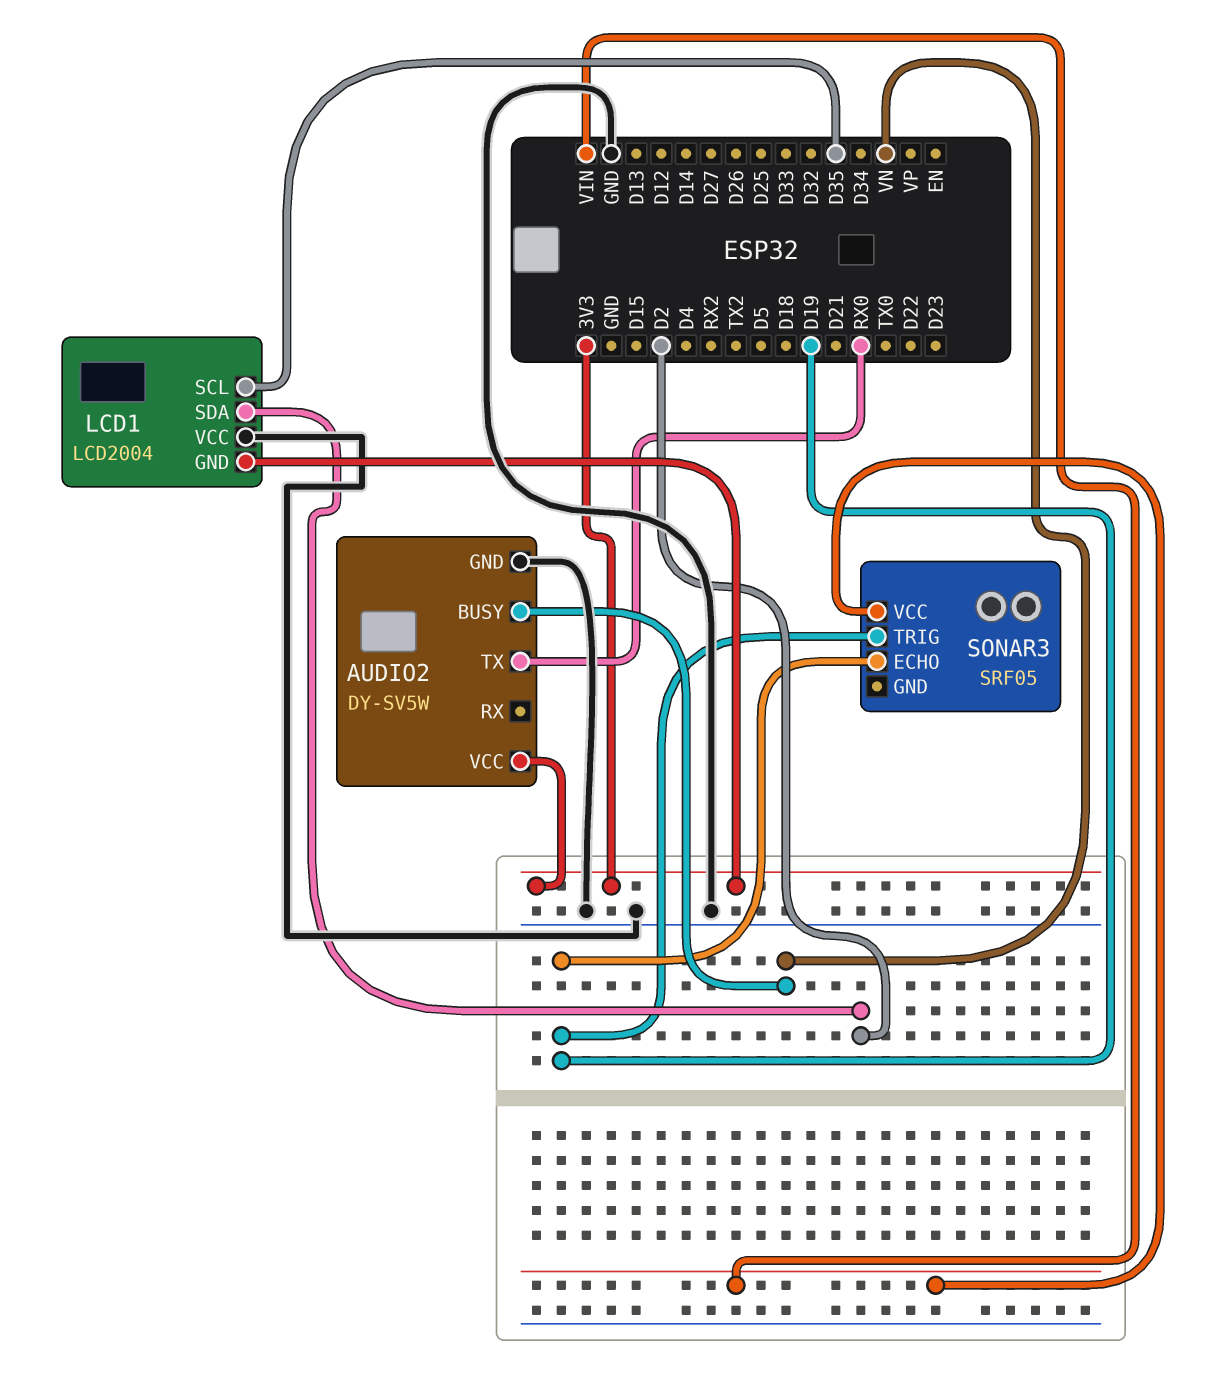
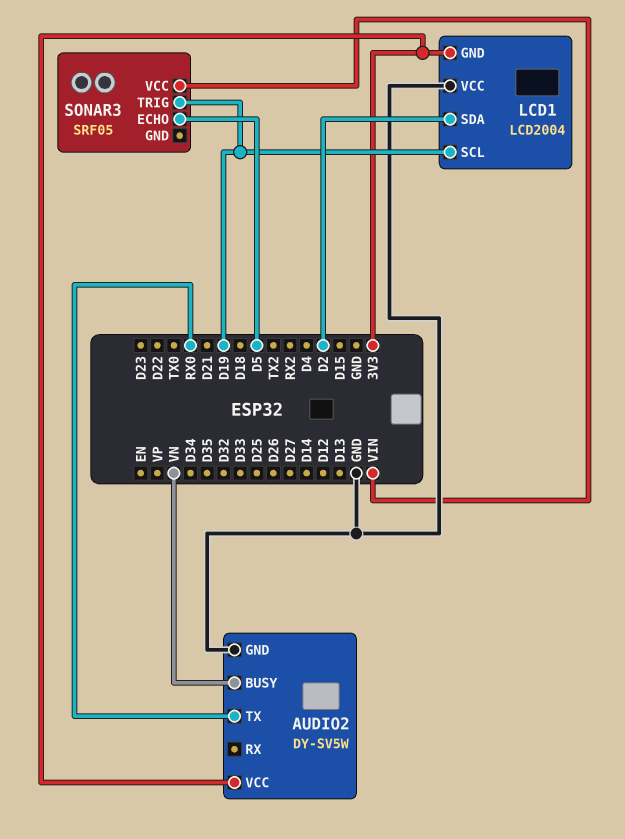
LCD1 pin SCL: D35 -> D19
SONAR3 pin ECHO: D19 -> D5

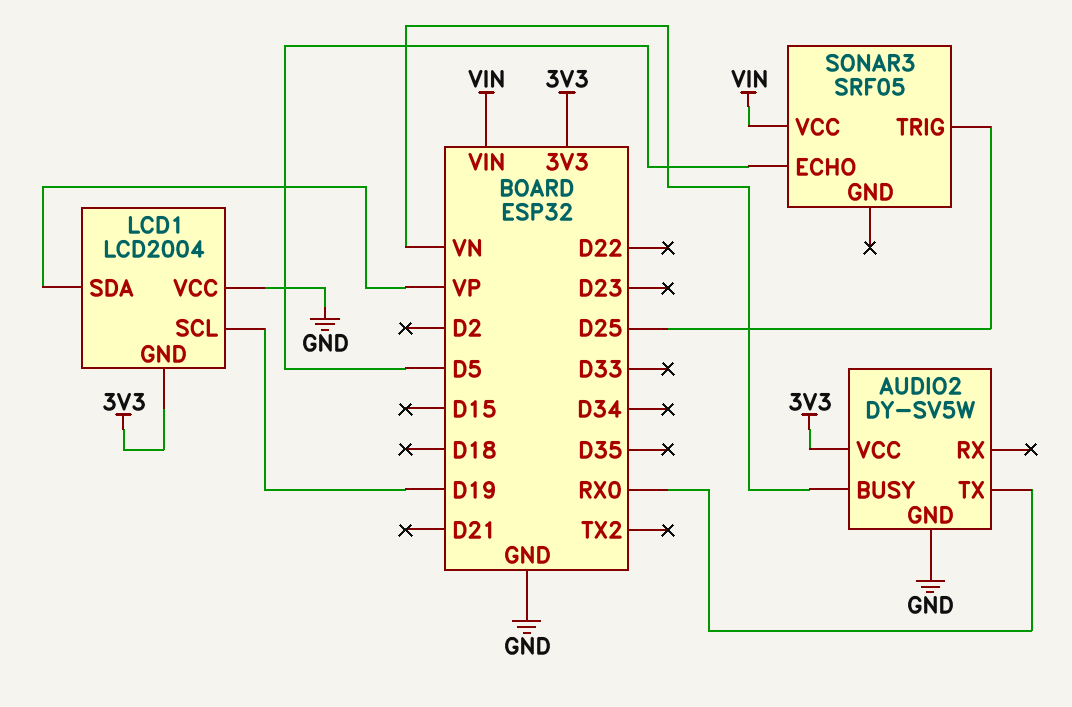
LCD1 pin SDA: D2 -> VP
SONAR3 pin TRIG: D19 -> D25

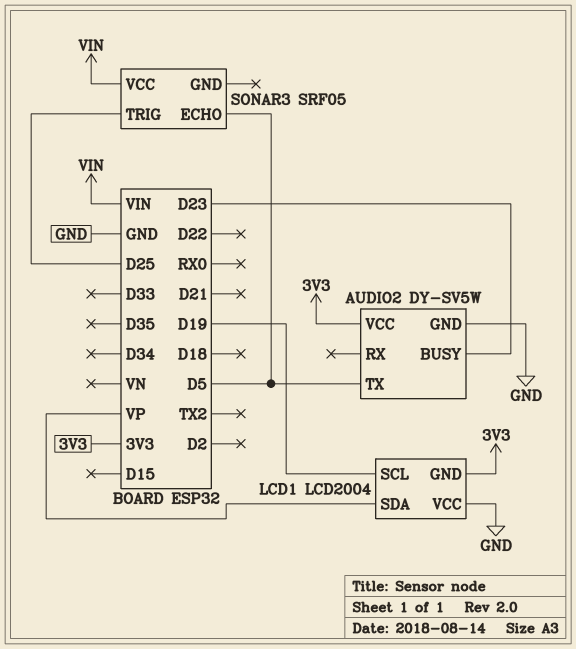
AUDIO2 pin BUSY: VN -> D23
AUDIO2 pin TX: RX0 -> D5

